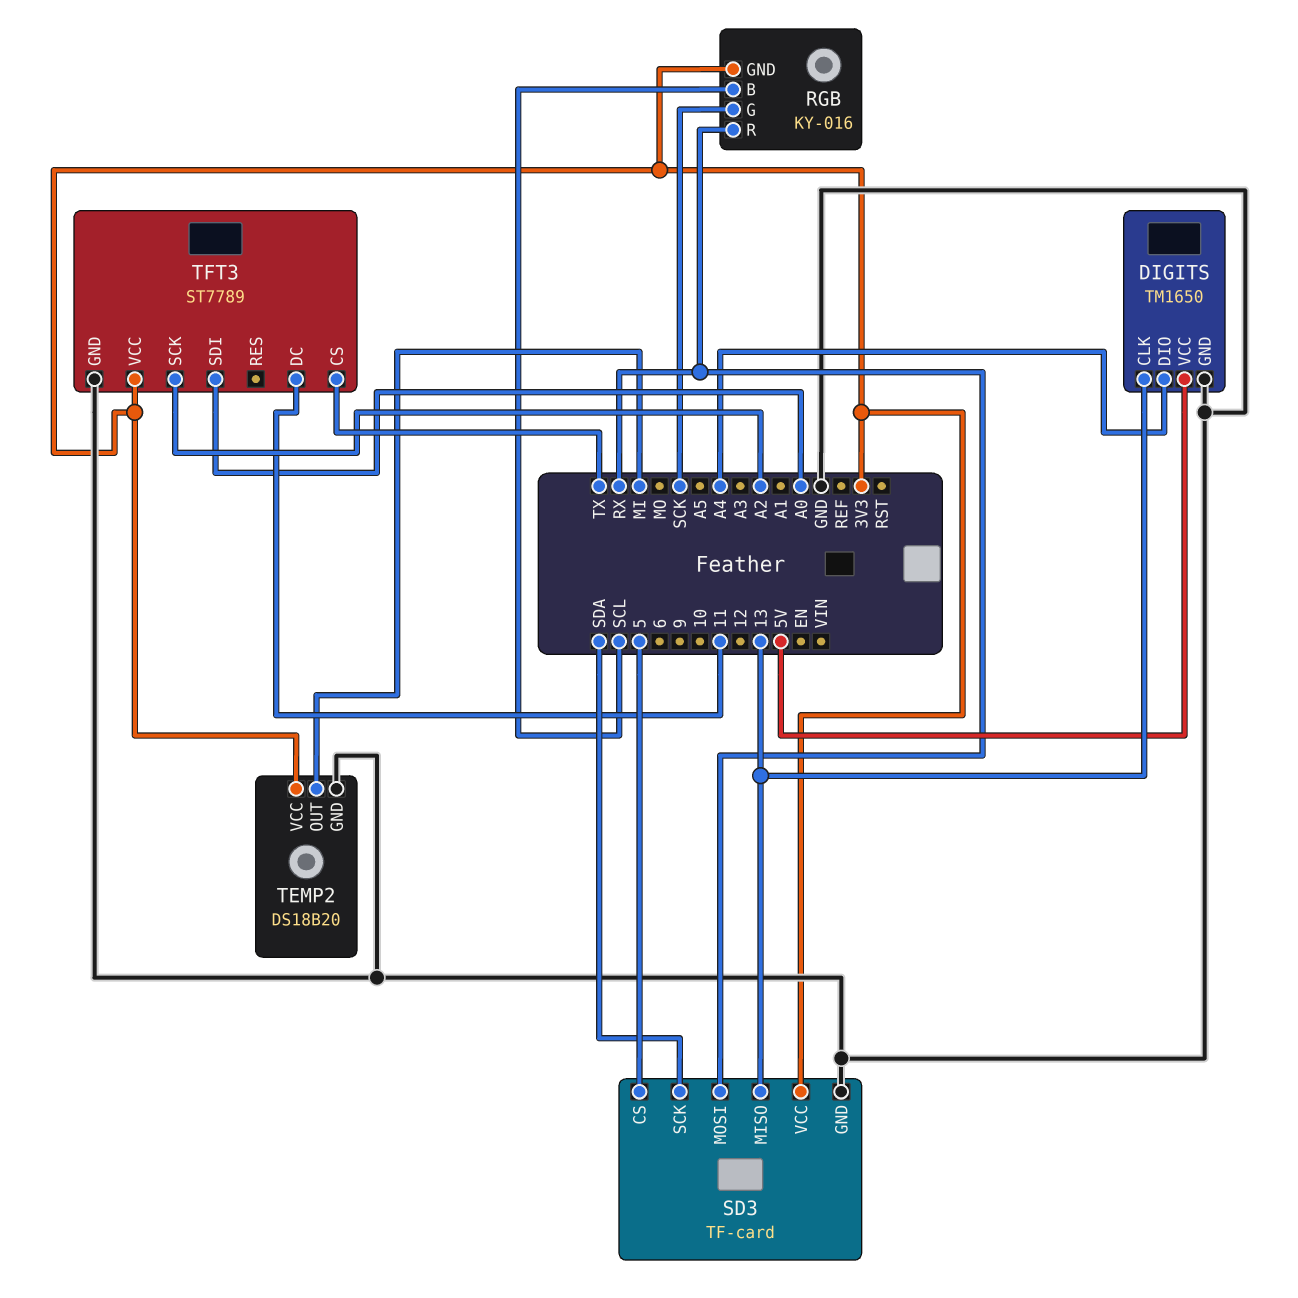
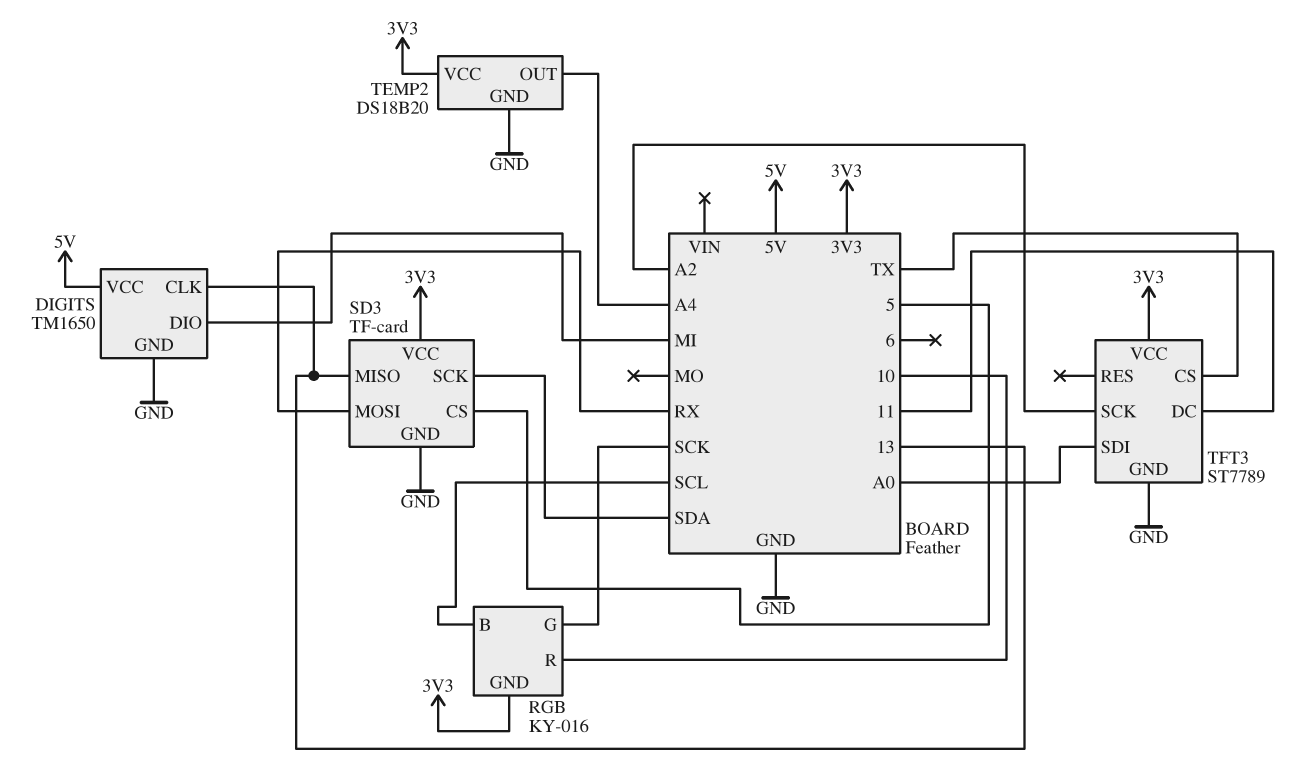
DIGITS pin DIO: A4 -> MI
RGB pin R: RX -> 10
TEMP2 pin OUT: MI -> A4

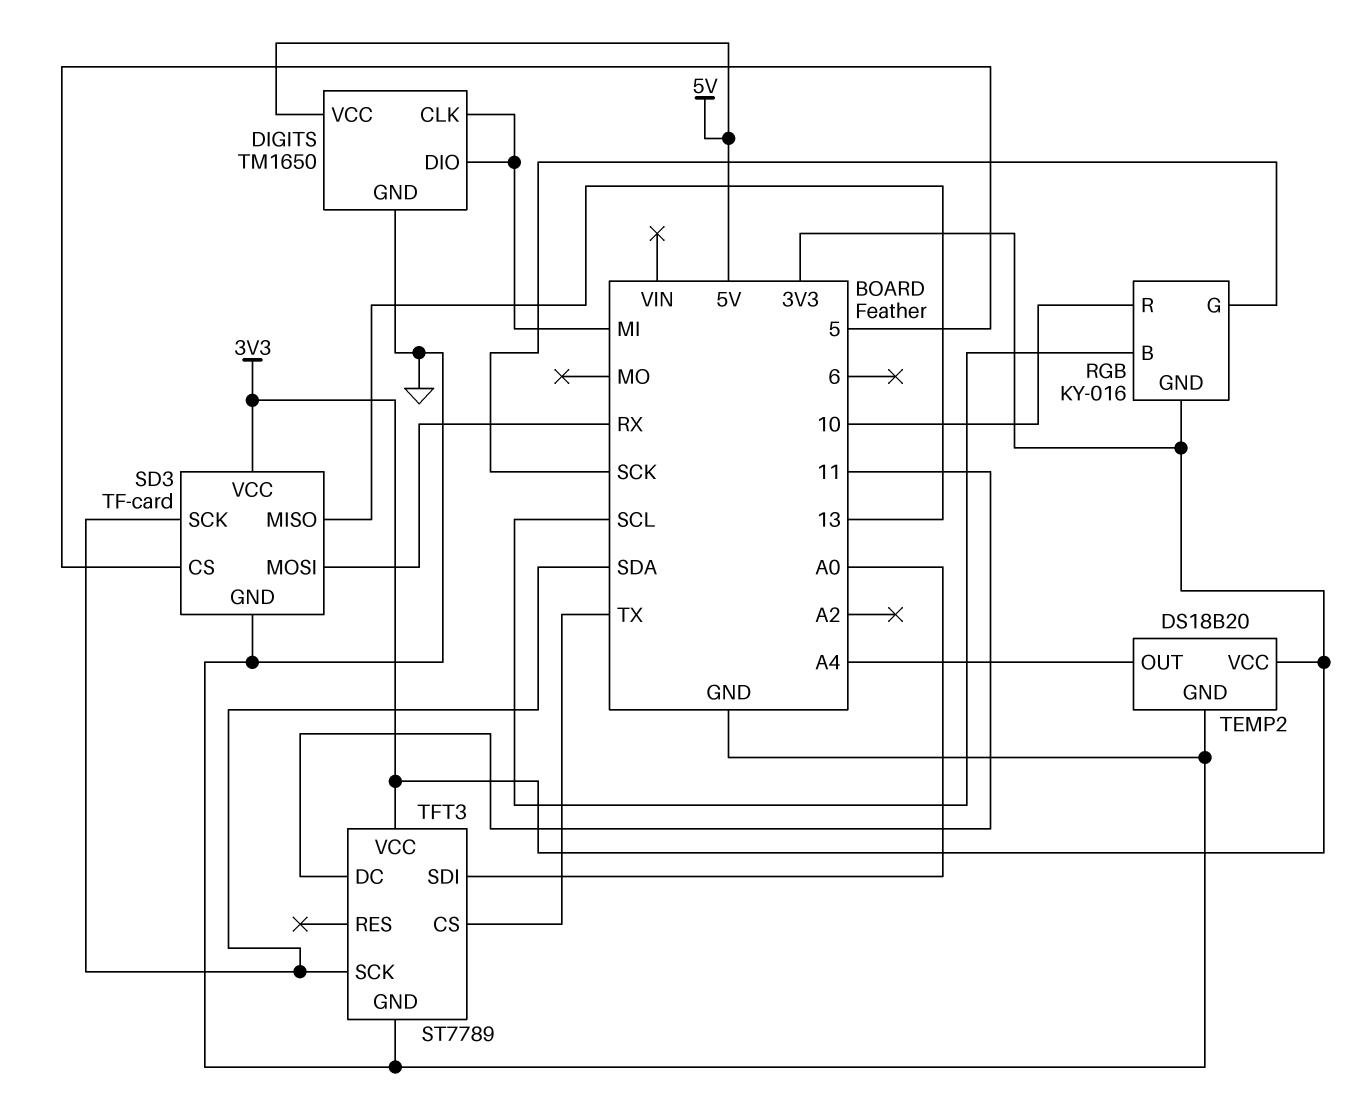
DIGITS pin CLK: 13 -> MI
TFT3 pin SCK: A2 -> SDA

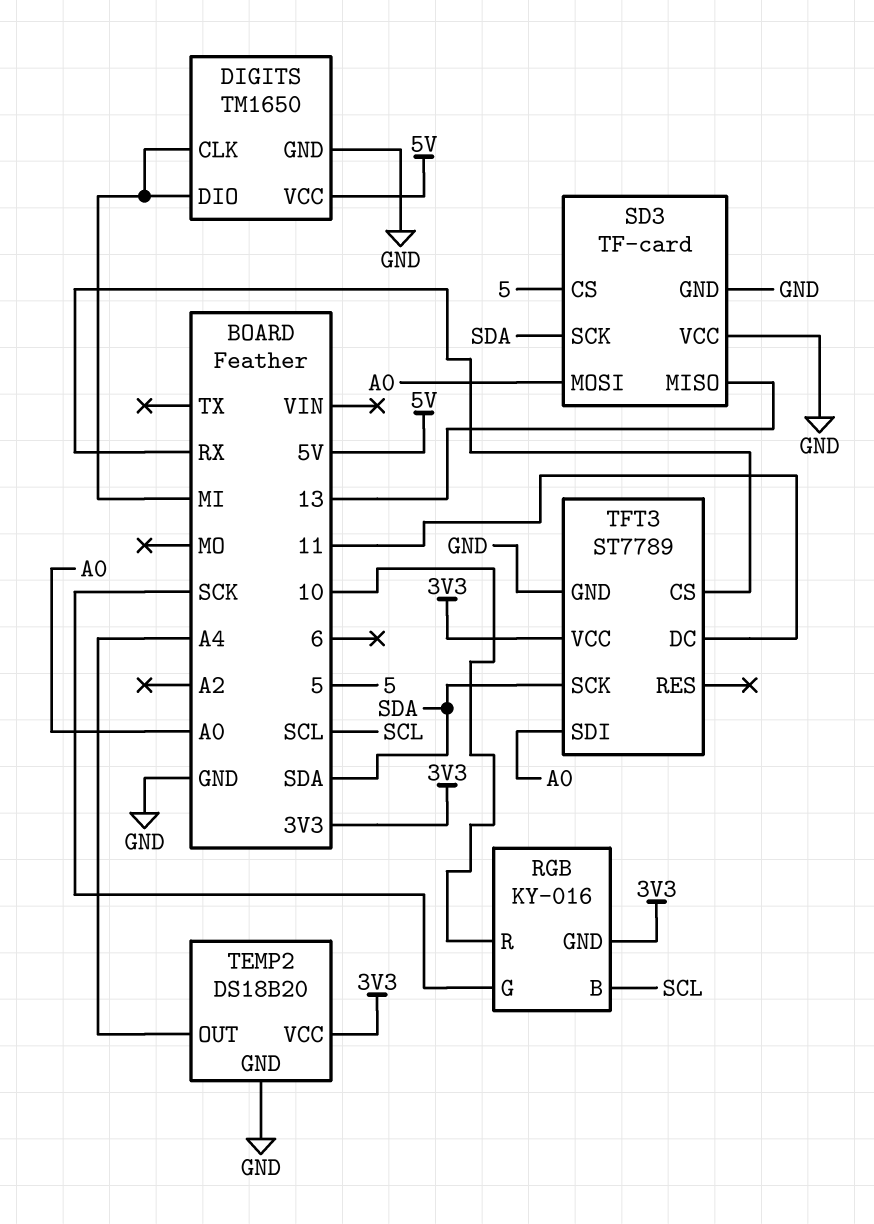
SD3 pin MOSI: RX -> A0
SD3 pin VCC: 3V3 -> GND
TFT3 pin CS: TX -> RX

